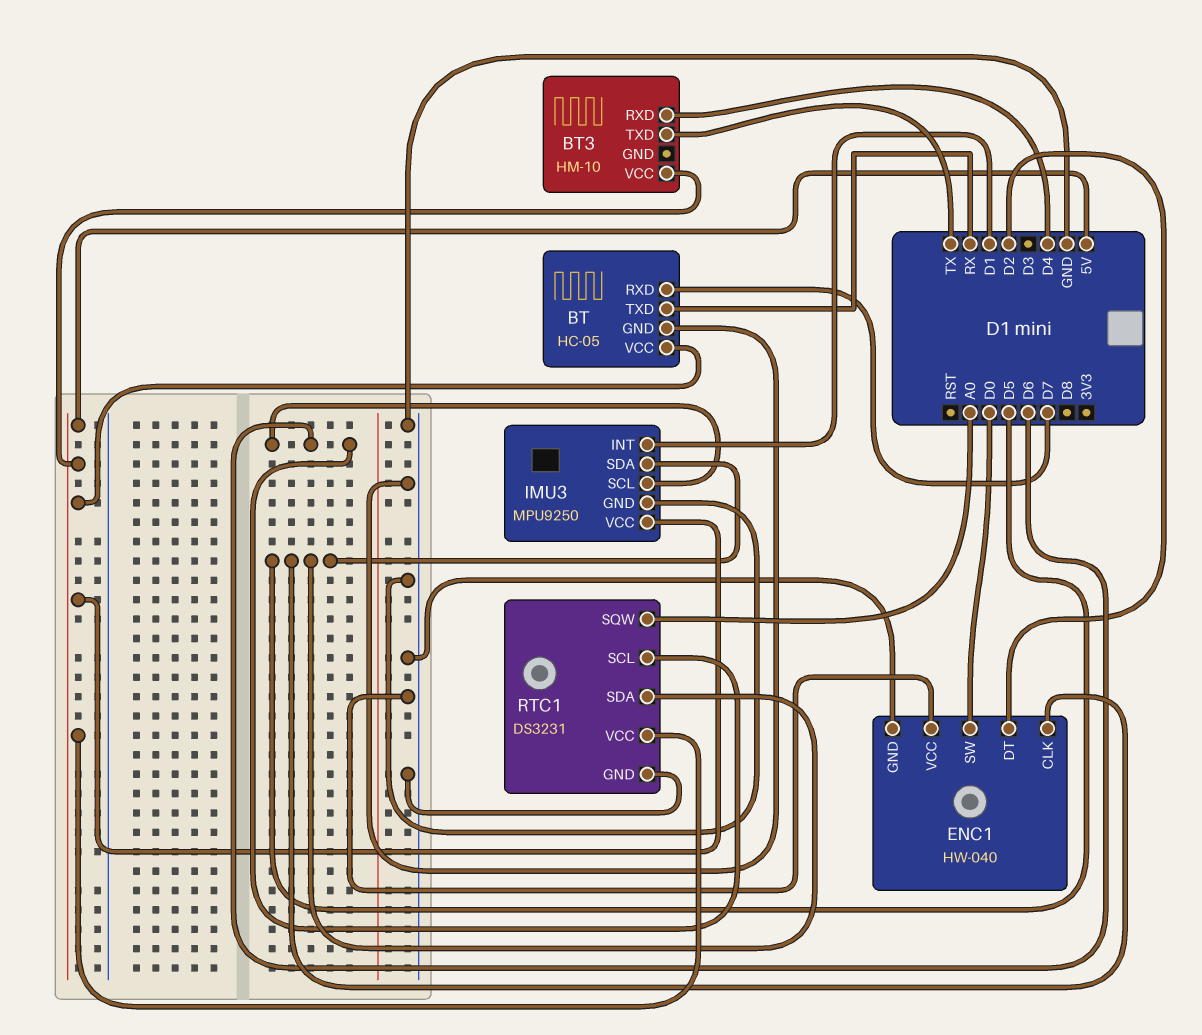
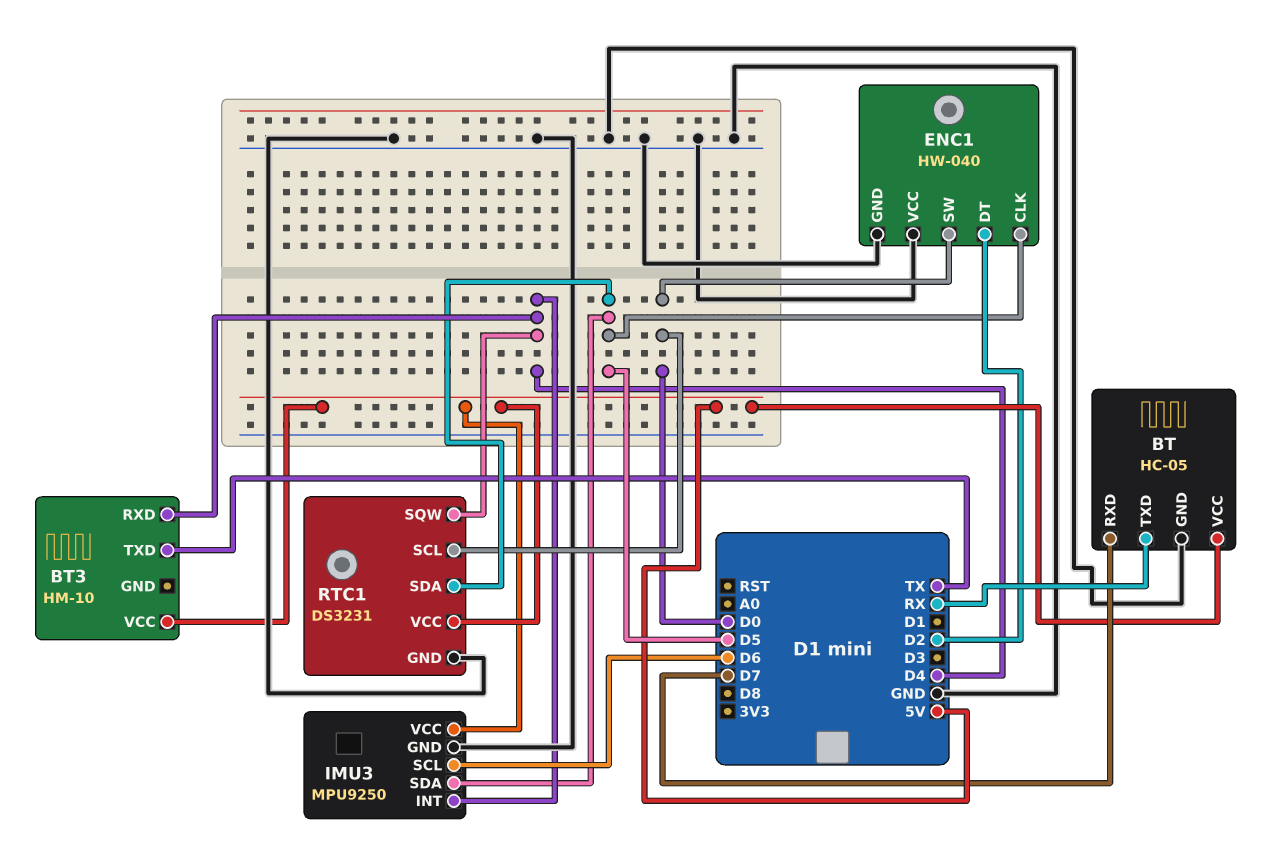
IMU3 pin INT: D1 -> D4
RTC1 pin SCL: D6 -> D0
RTC1 pin SQW: A0 -> D4

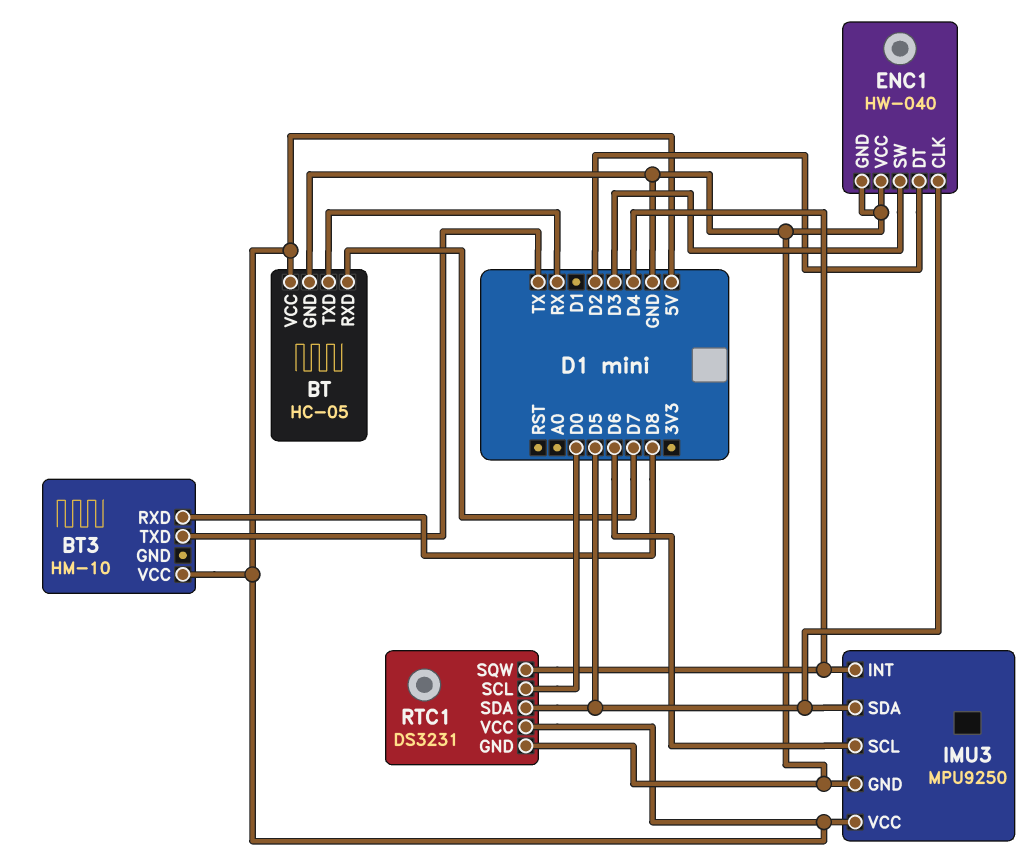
BT3 pin RXD: D4 -> D8
ENC1 pin SW: D0 -> D3

